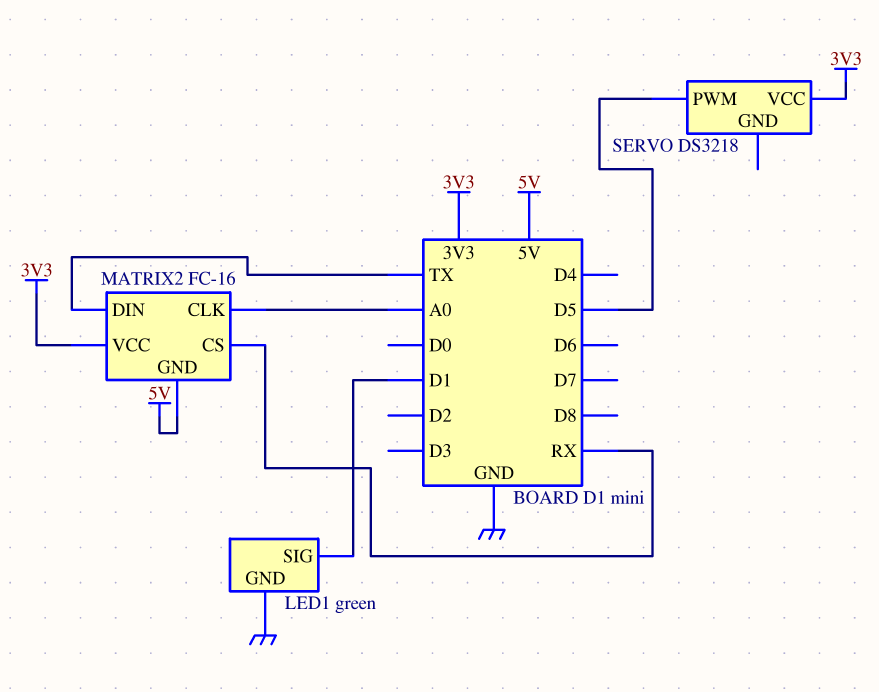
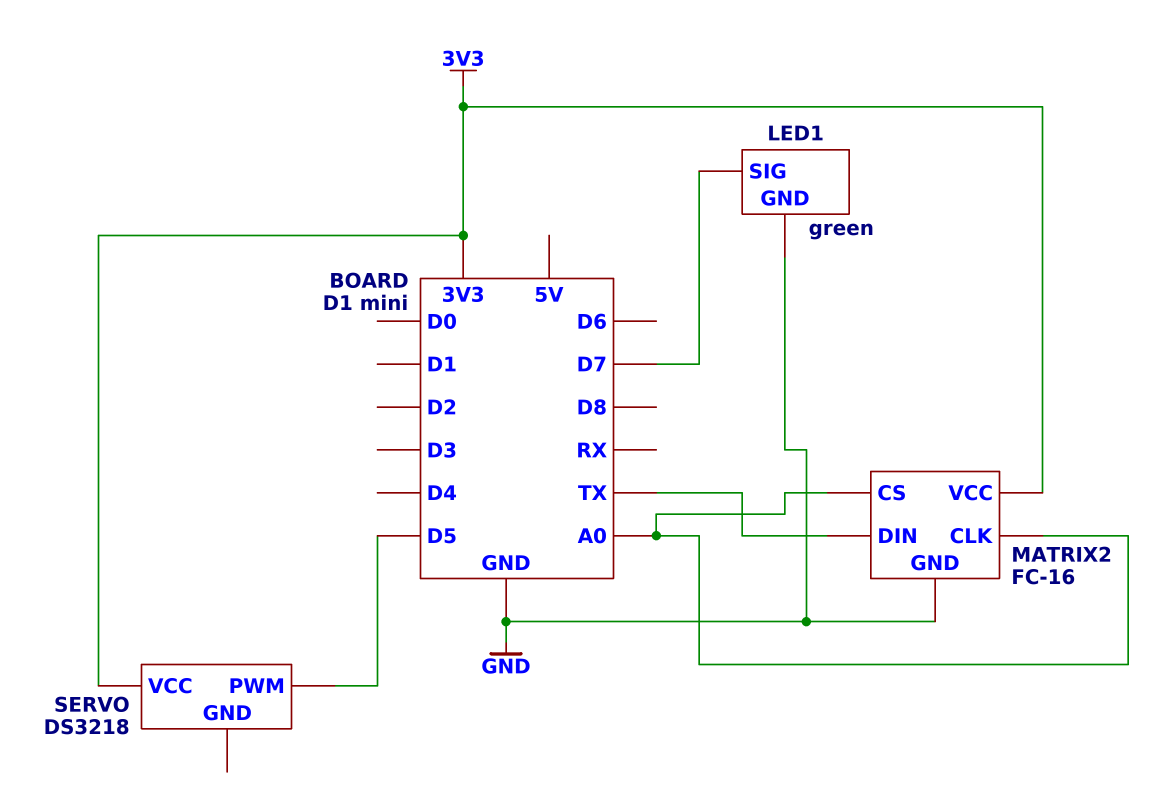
LED1 pin SIG: D1 -> D7
MATRIX2 pin CS: RX -> A0
MATRIX2 pin GND: 5V -> GND

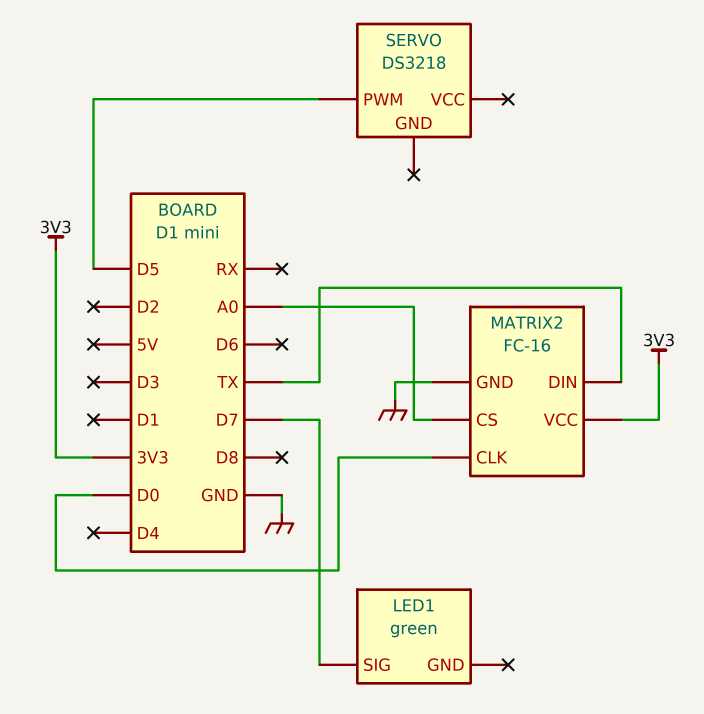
LED1 pin GND: GND -> none
MATRIX2 pin CLK: A0 -> D0
SERVO pin VCC: 3V3 -> none

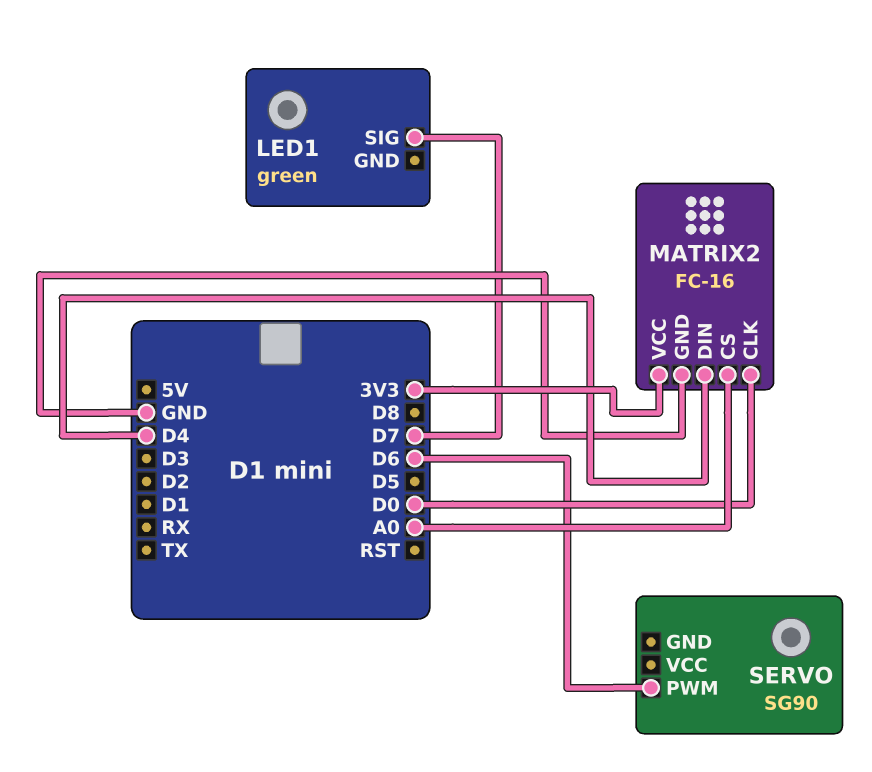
MATRIX2 pin DIN: TX -> D4
SERVO: DS3218 -> SG90
SERVO pin PWM: D5 -> D6

